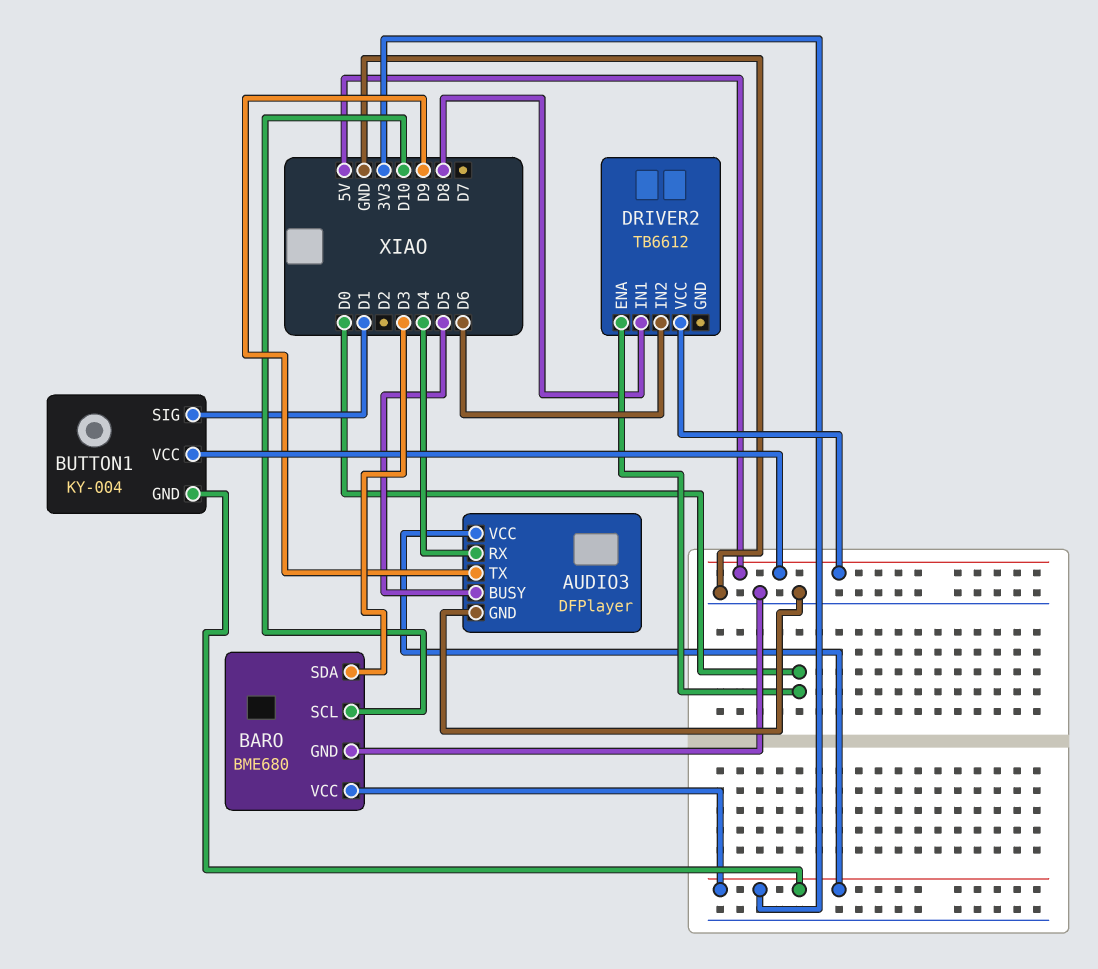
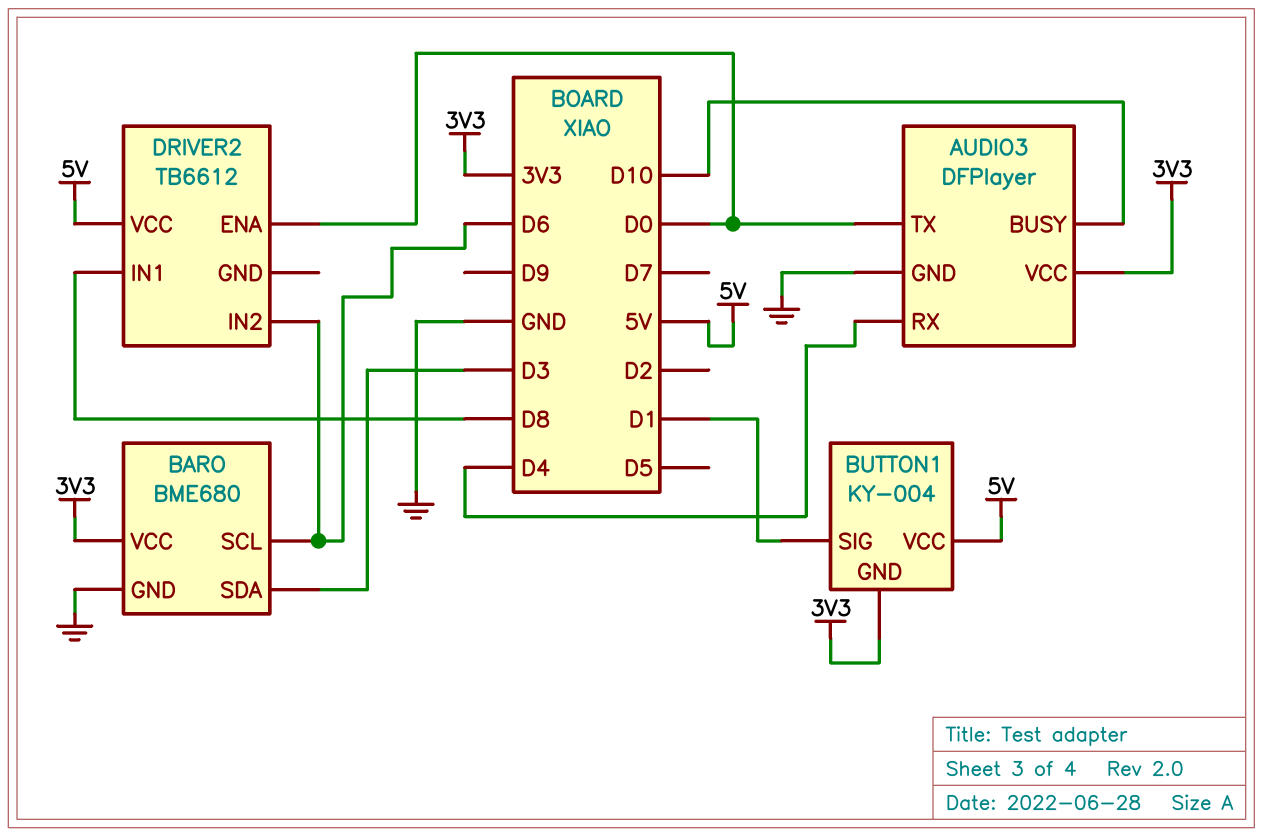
AUDIO3 pin BUSY: D5 -> D10
AUDIO3 pin TX: D9 -> D0
BARO pin SCL: D10 -> D6

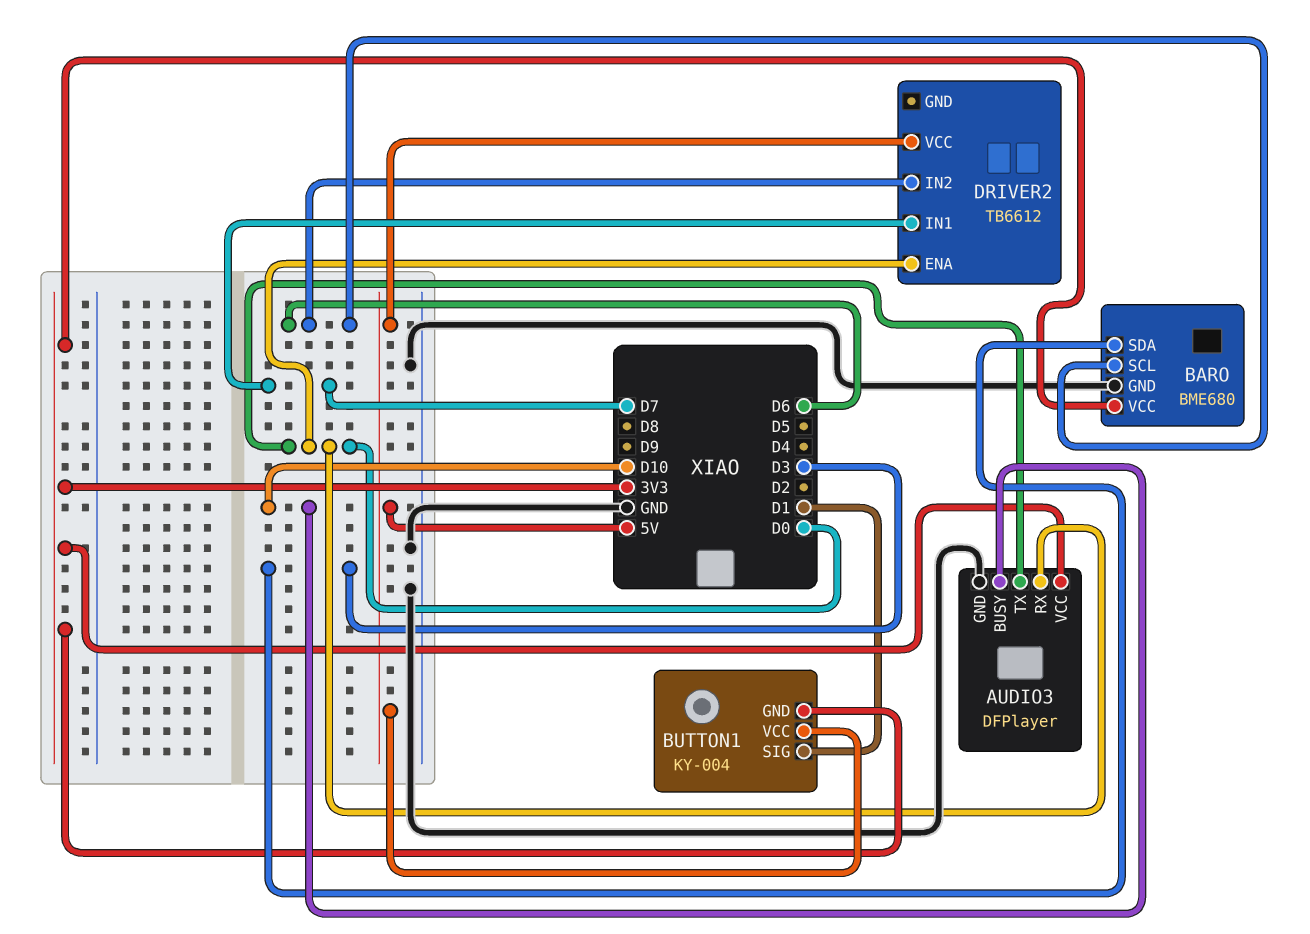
AUDIO3 pin RX: D4 -> D0
DRIVER2 pin IN1: D8 -> D7

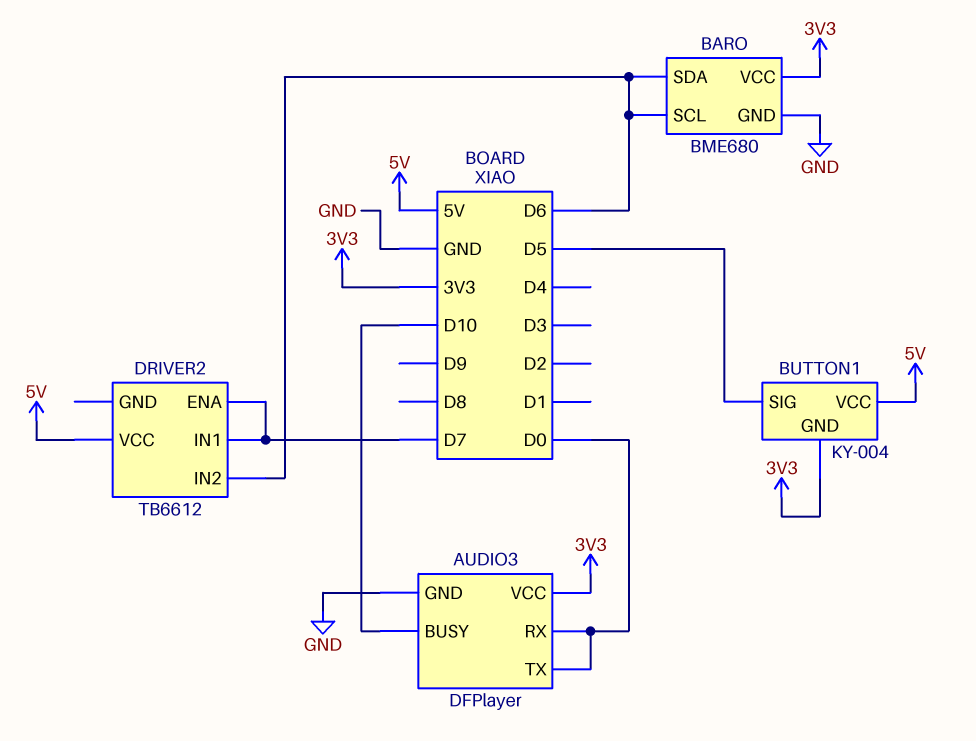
BARO pin SDA: D3 -> D6
BUTTON1 pin SIG: D1 -> D5
DRIVER2 pin ENA: D0 -> D7

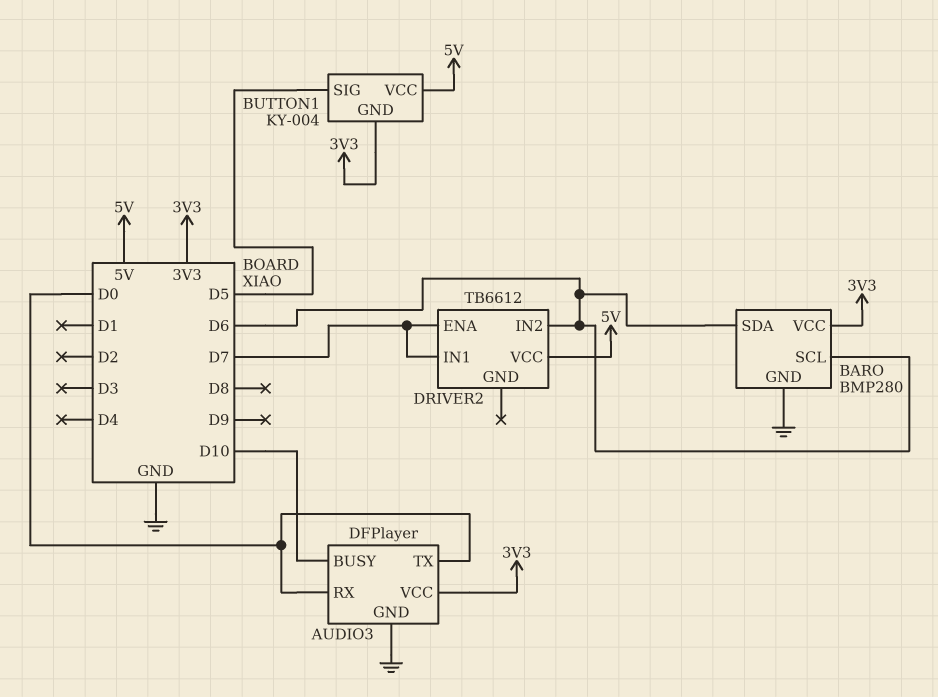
BARO: BME680 -> BMP280

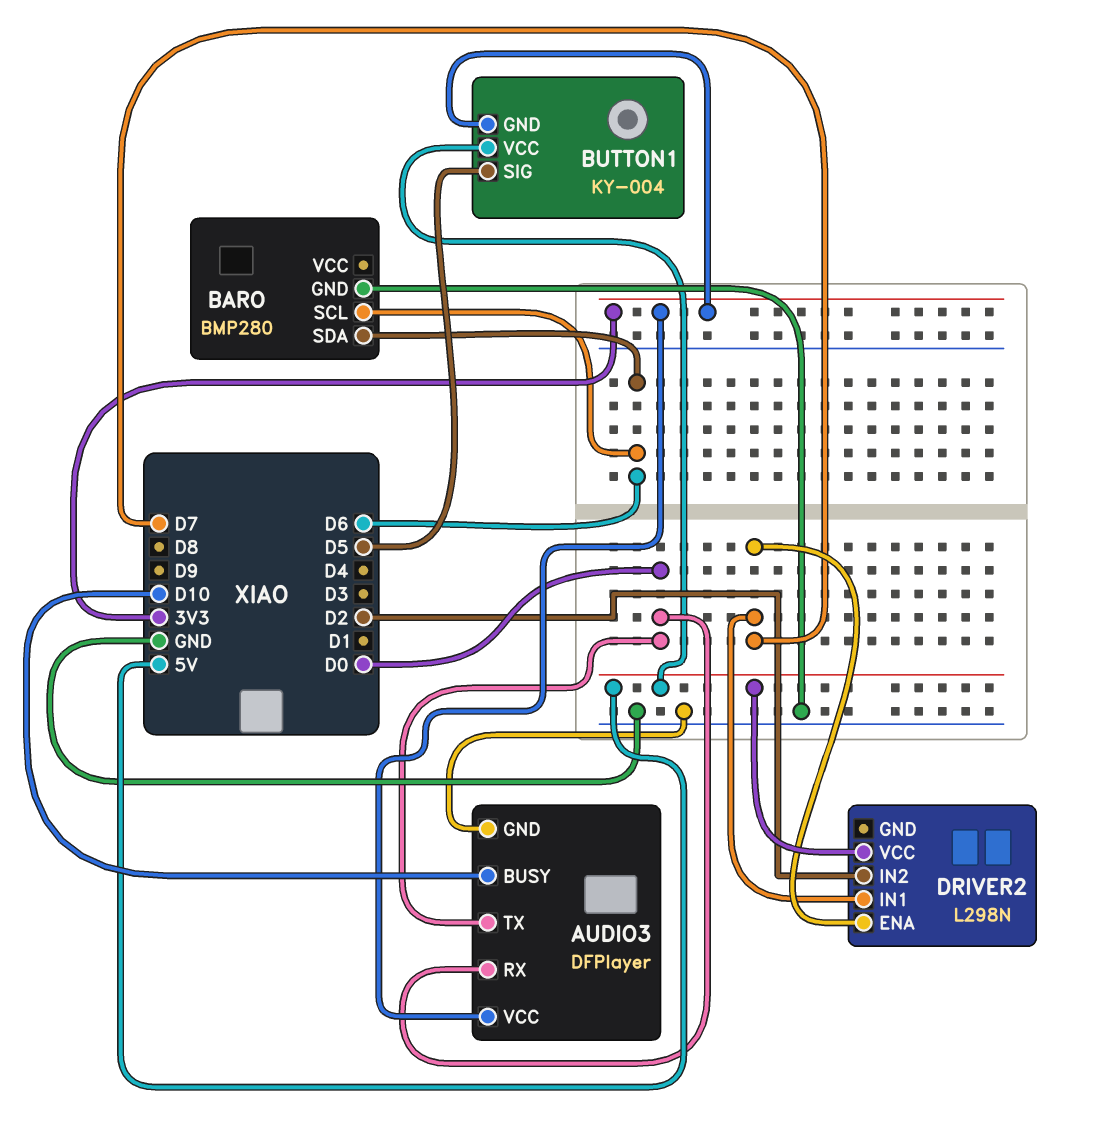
BARO pin VCC: 3V3 -> none
DRIVER2: TB6612 -> L298N
DRIVER2 pin IN2: D6 -> D2

